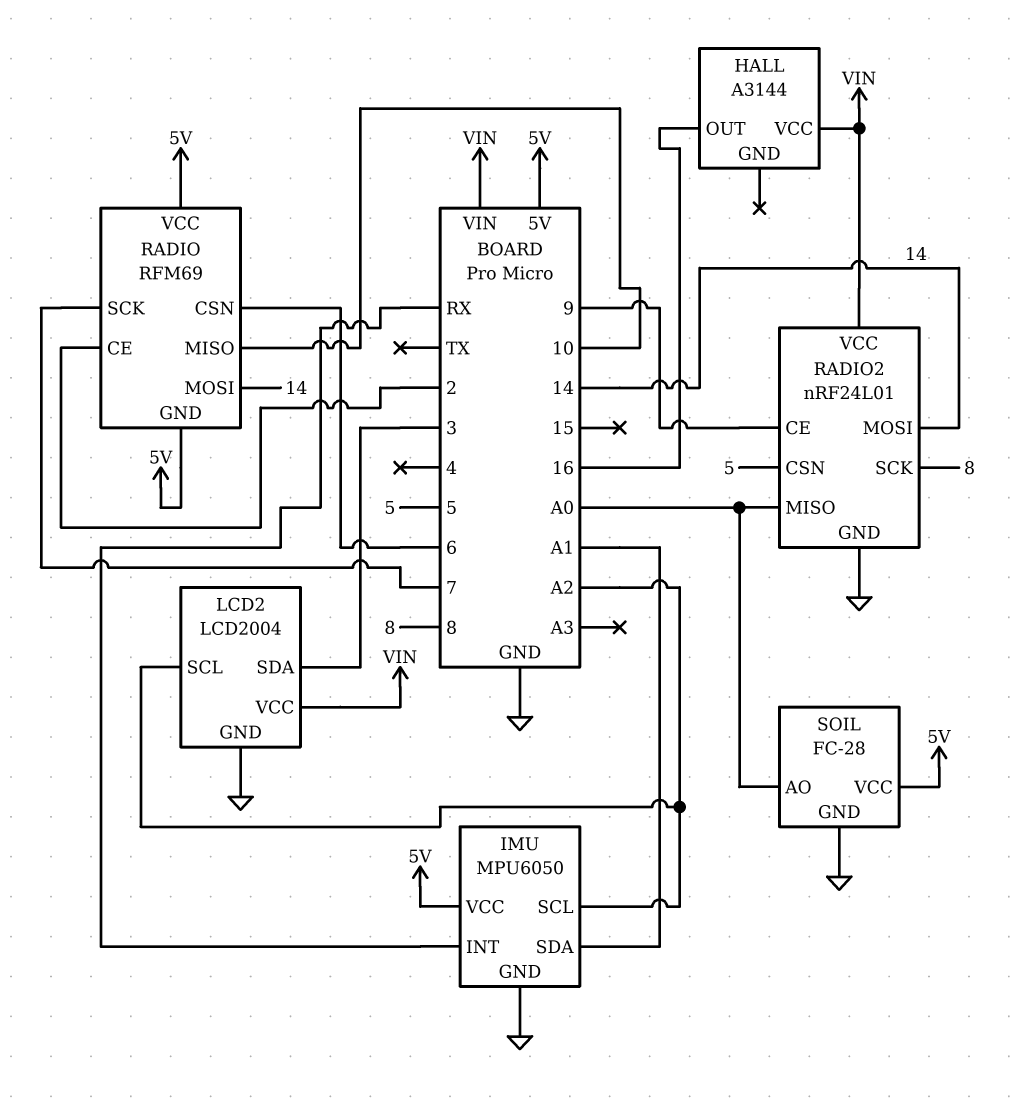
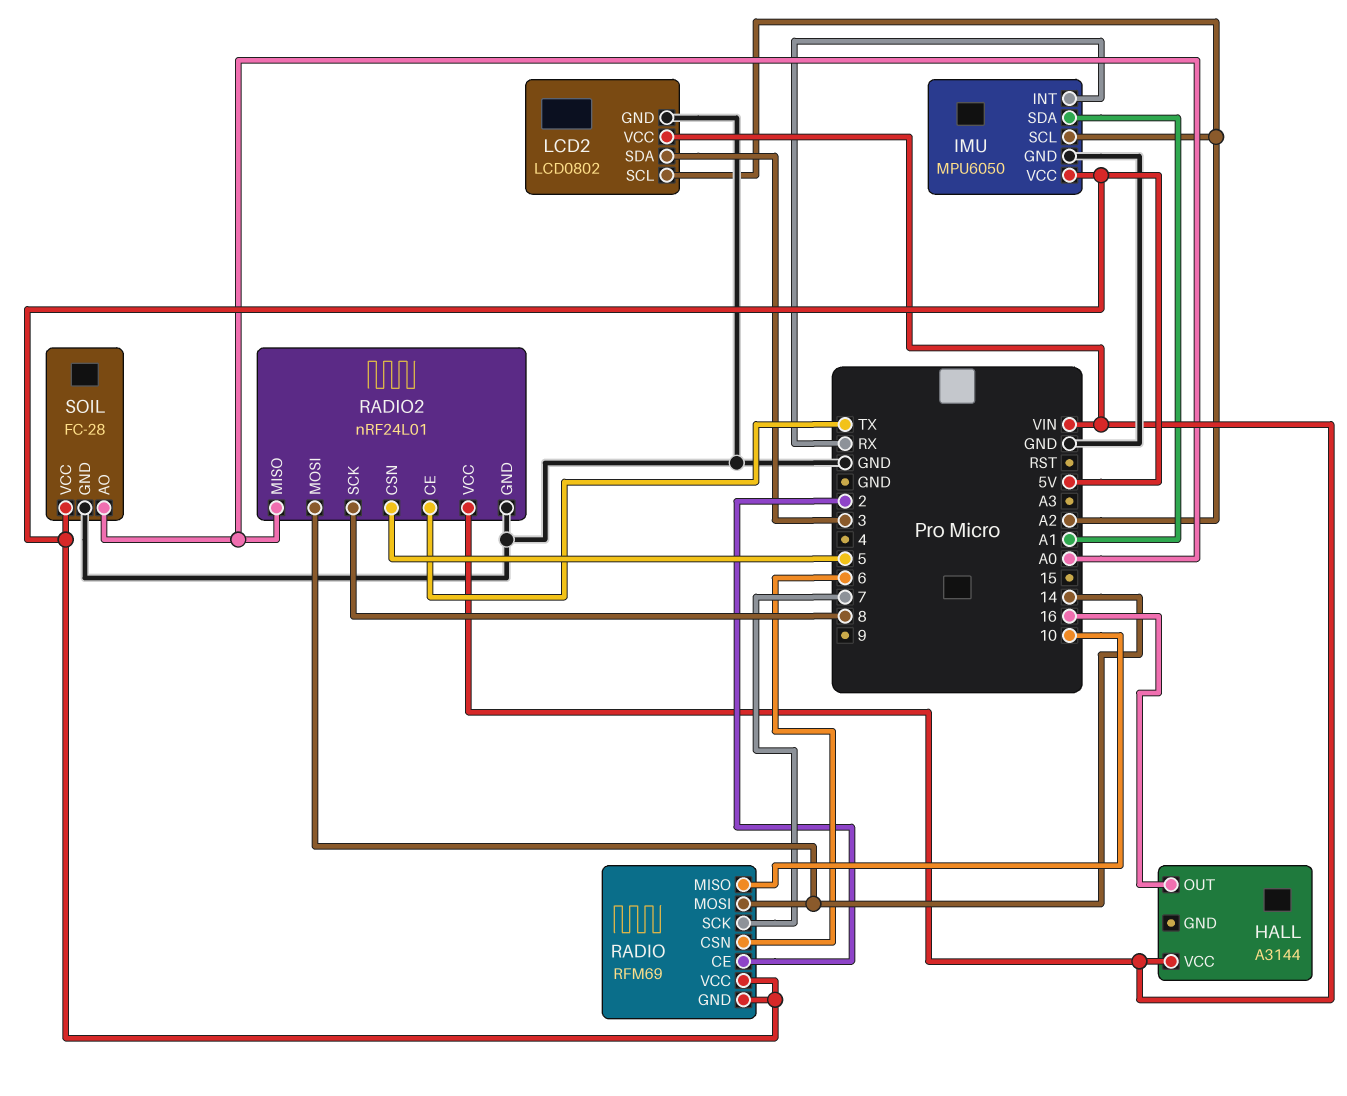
LCD2: LCD2004 -> LCD0802
RADIO2 pin CE: 9 -> TX

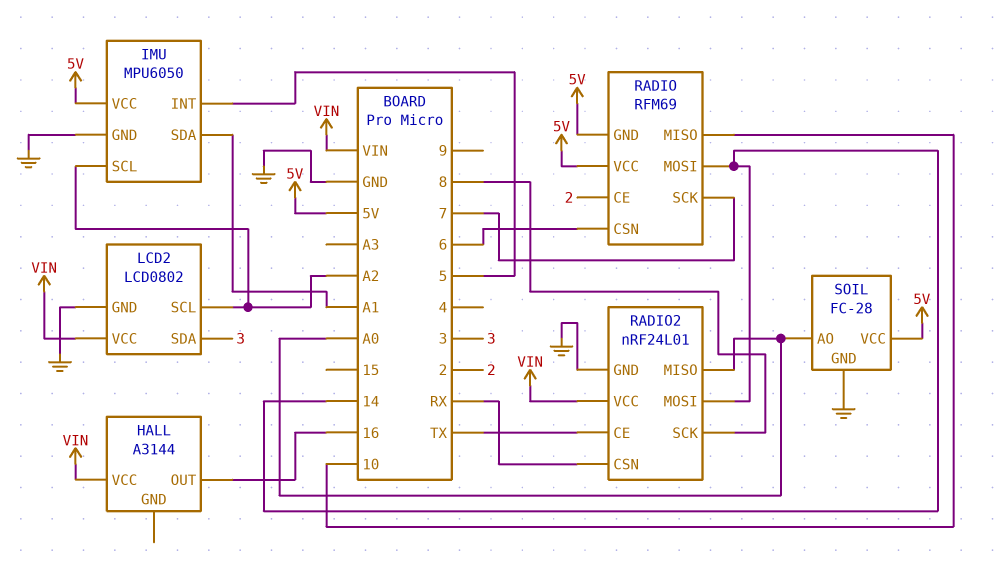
IMU pin INT: RX -> 5
RADIO2 pin CSN: 5 -> RX

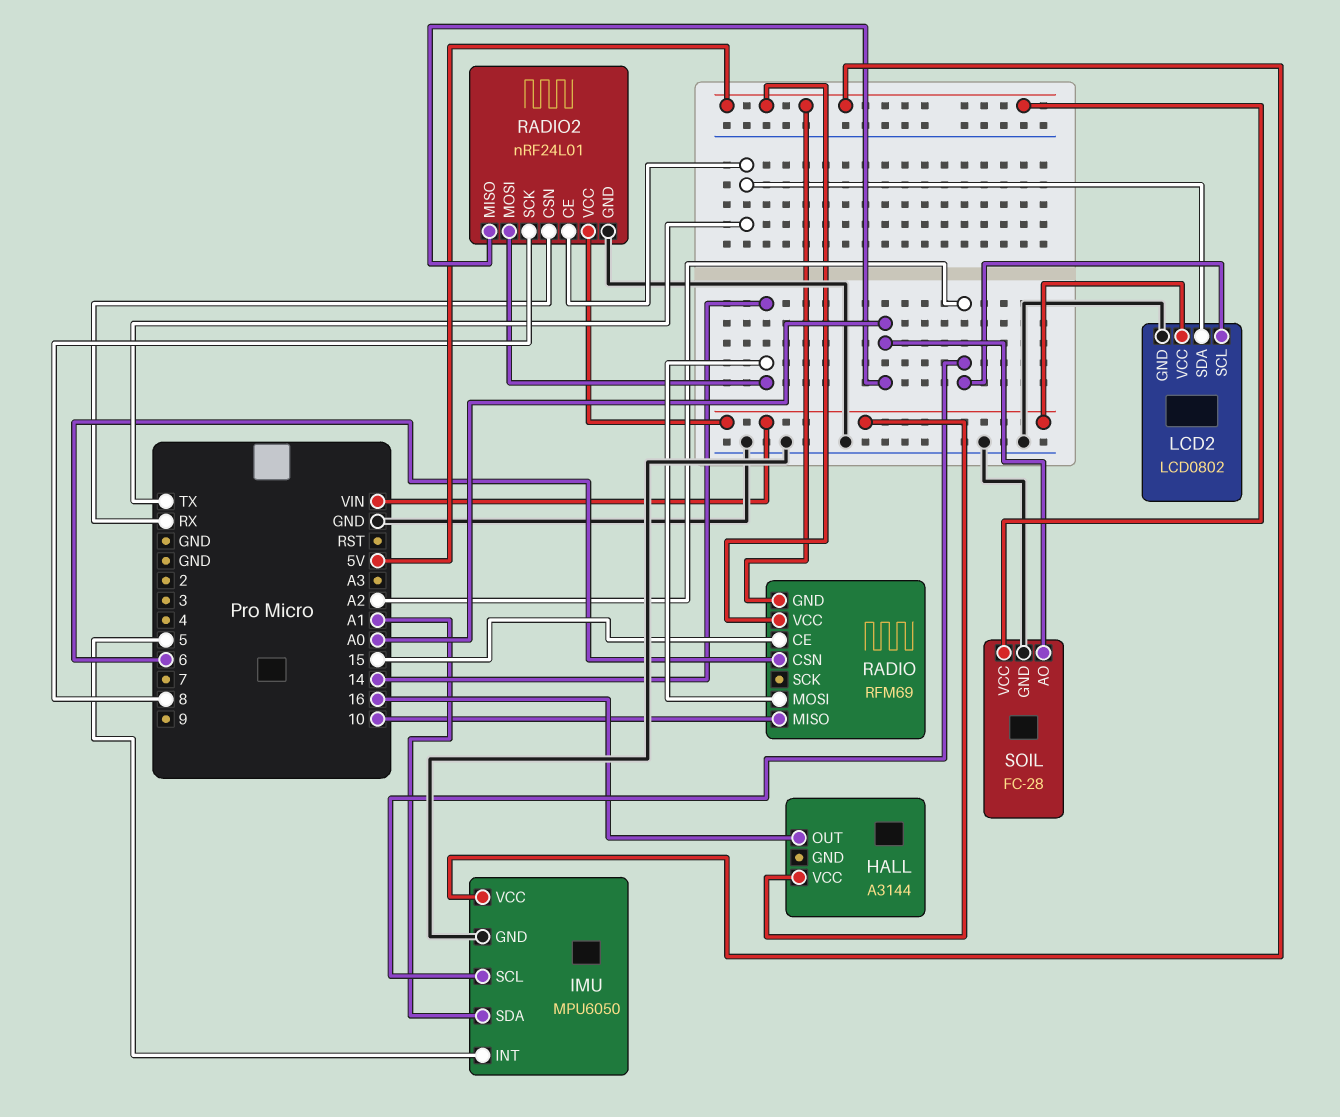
LCD2 pin SDA: 3 -> TX
RADIO pin CE: 2 -> 15
RADIO pin SCK: 7 -> none

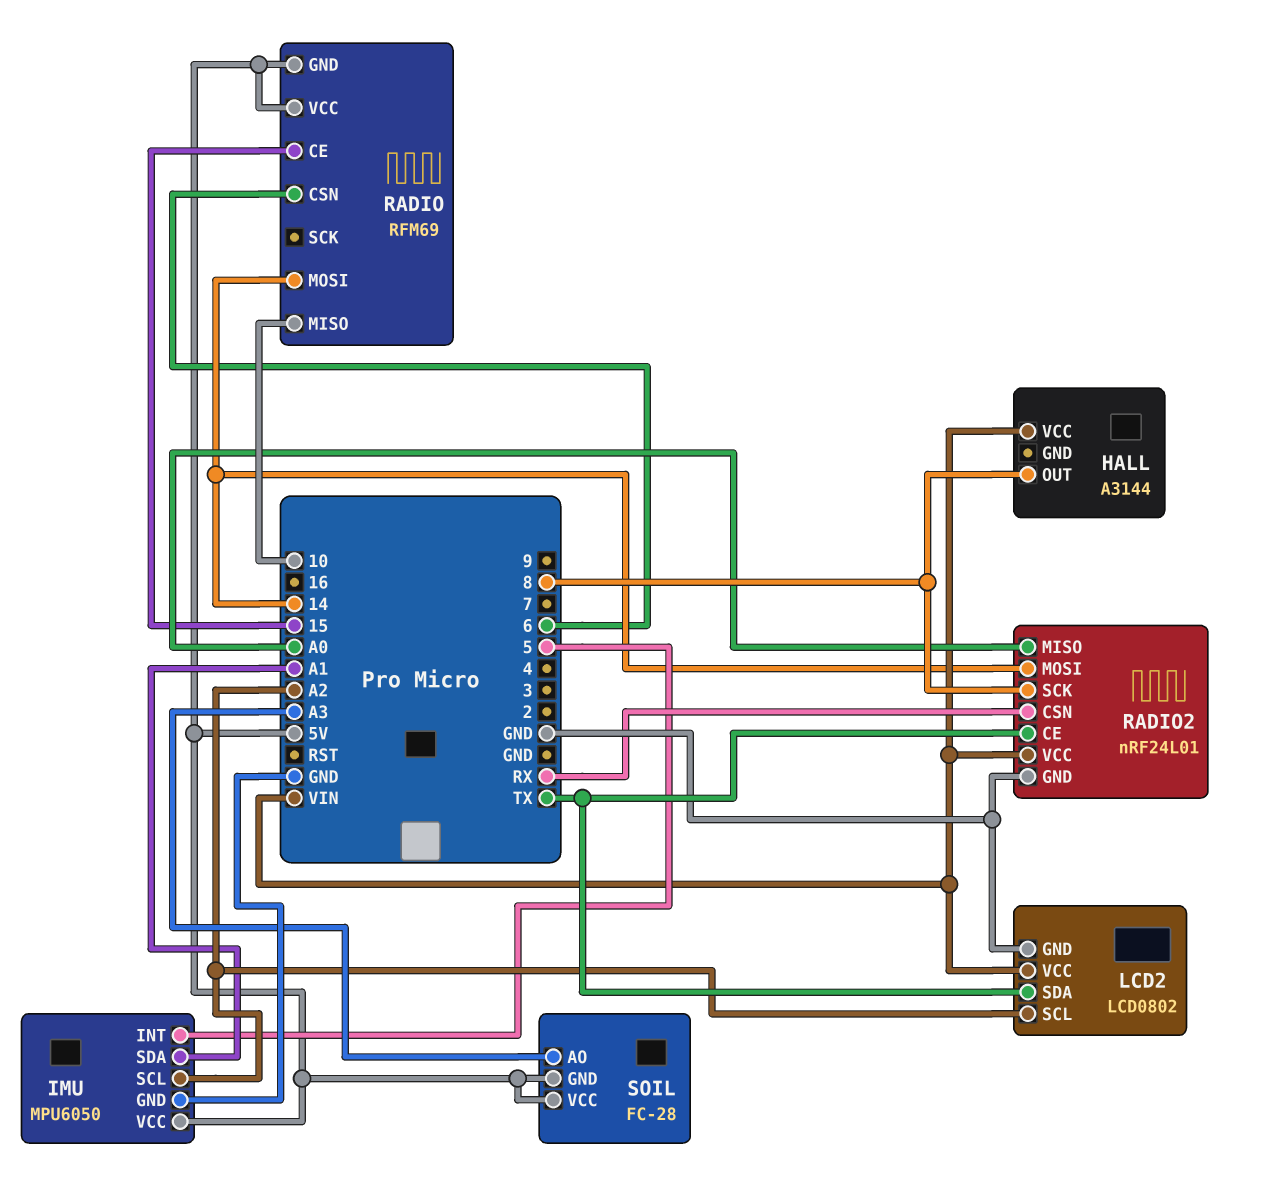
HALL pin OUT: 16 -> 8
SOIL pin AO: A0 -> A3
SOIL pin GND: GND -> 5V

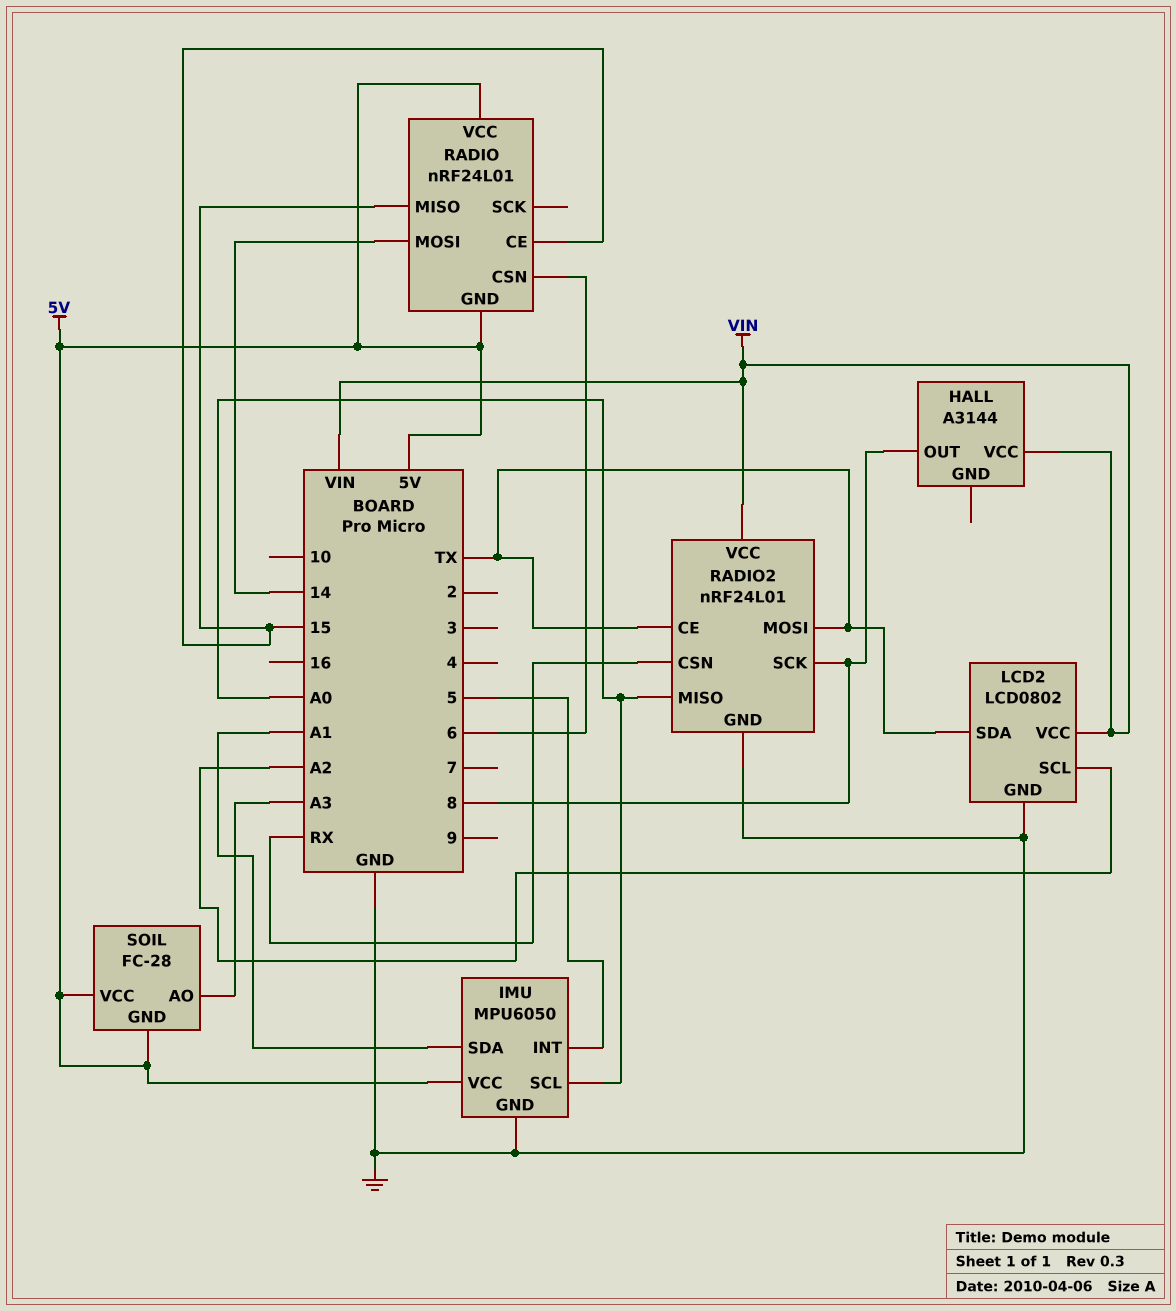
IMU pin SCL: A2 -> A0
RADIO: RFM69 -> nRF24L01
RADIO pin MISO: 10 -> 15
RADIO2 pin MOSI: 14 -> TX

